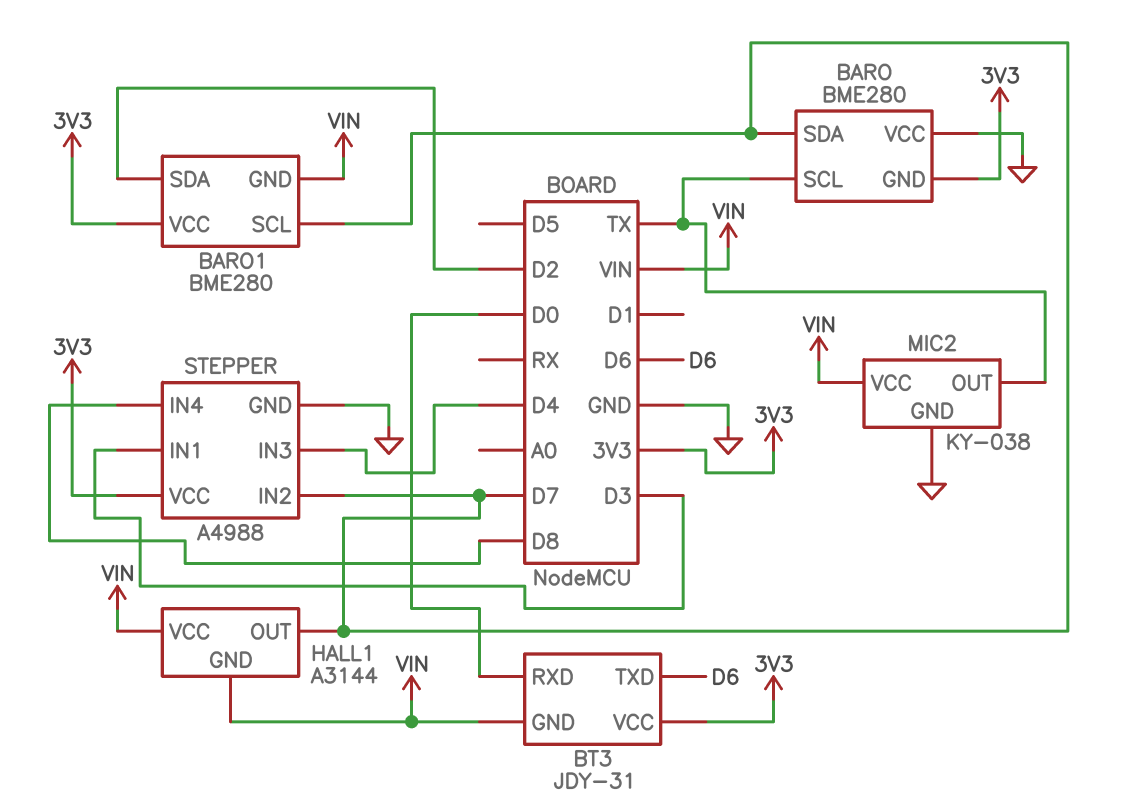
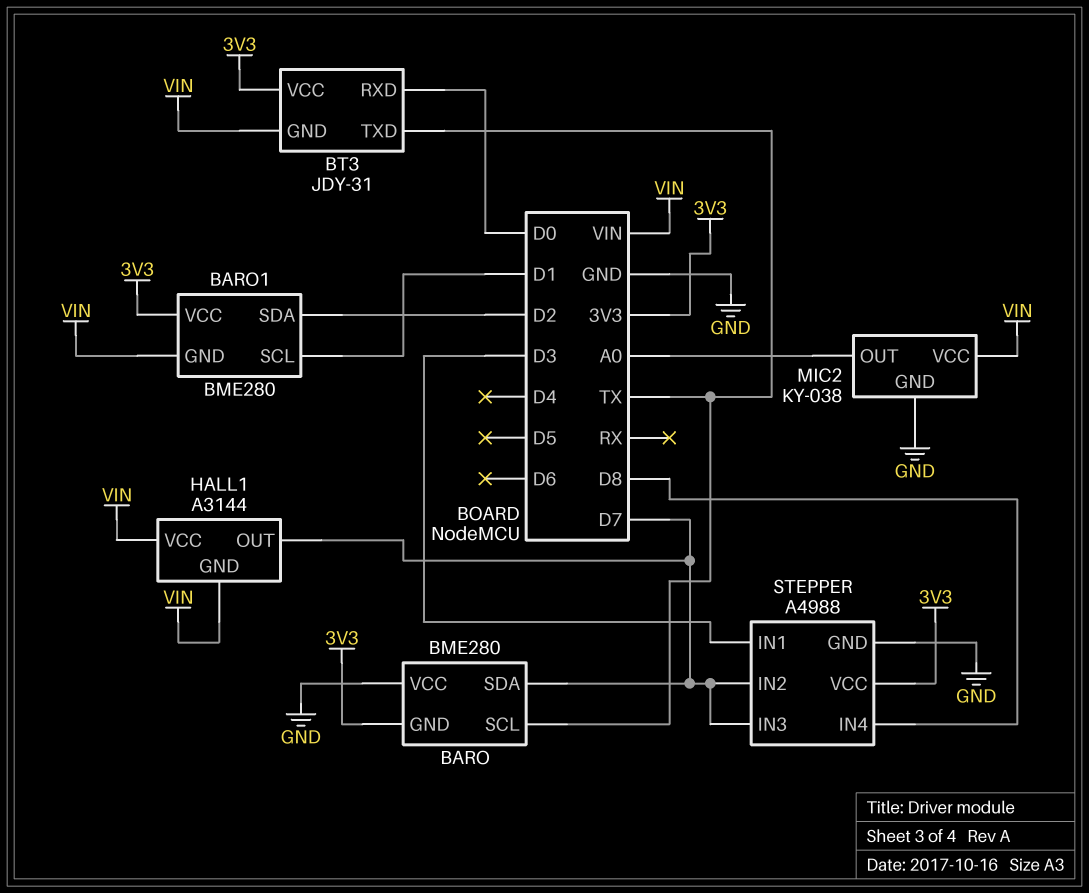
BARO1 pin SCL: D7 -> D1
BT3 pin TXD: D6 -> TX
MIC2 pin OUT: TX -> A0
STEPPER pin IN3: D4 -> D7

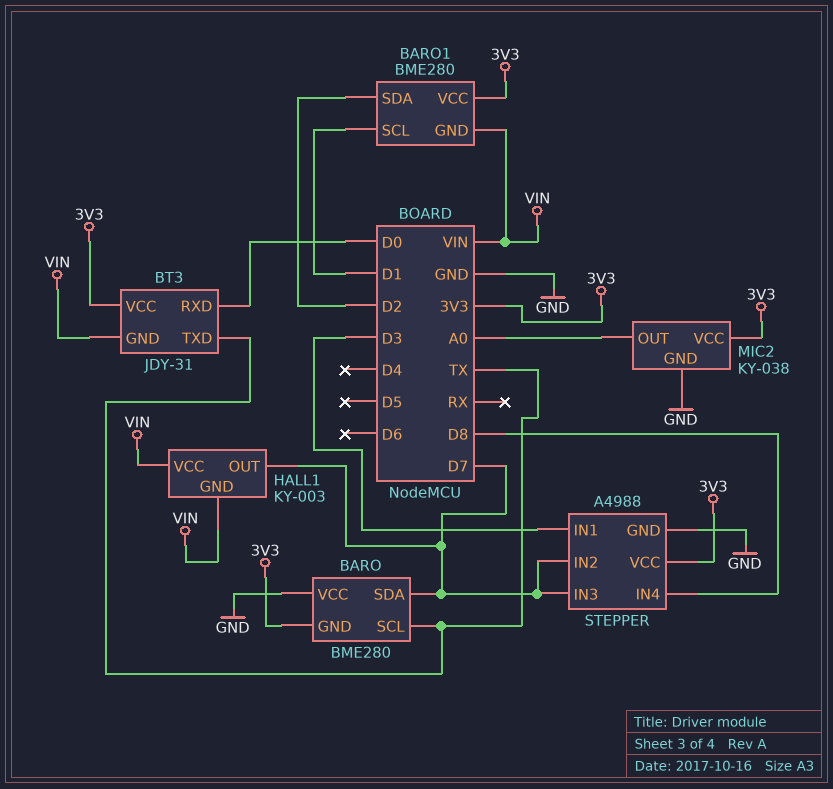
HALL1: A3144 -> KY-003
MIC2 pin VCC: VIN -> 3V3

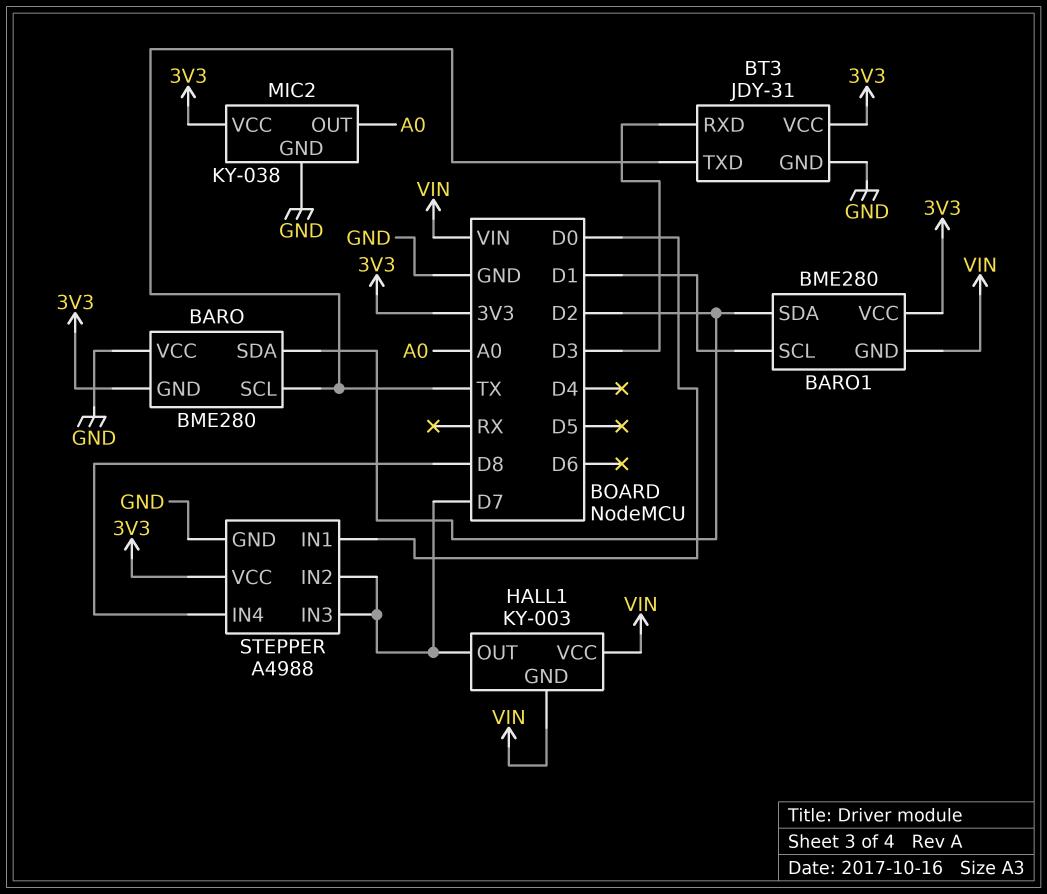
BARO pin SDA: D7 -> D2
BT3 pin GND: VIN -> GND
BT3 pin RXD: D0 -> D3
STEPPER pin IN1: D3 -> D0

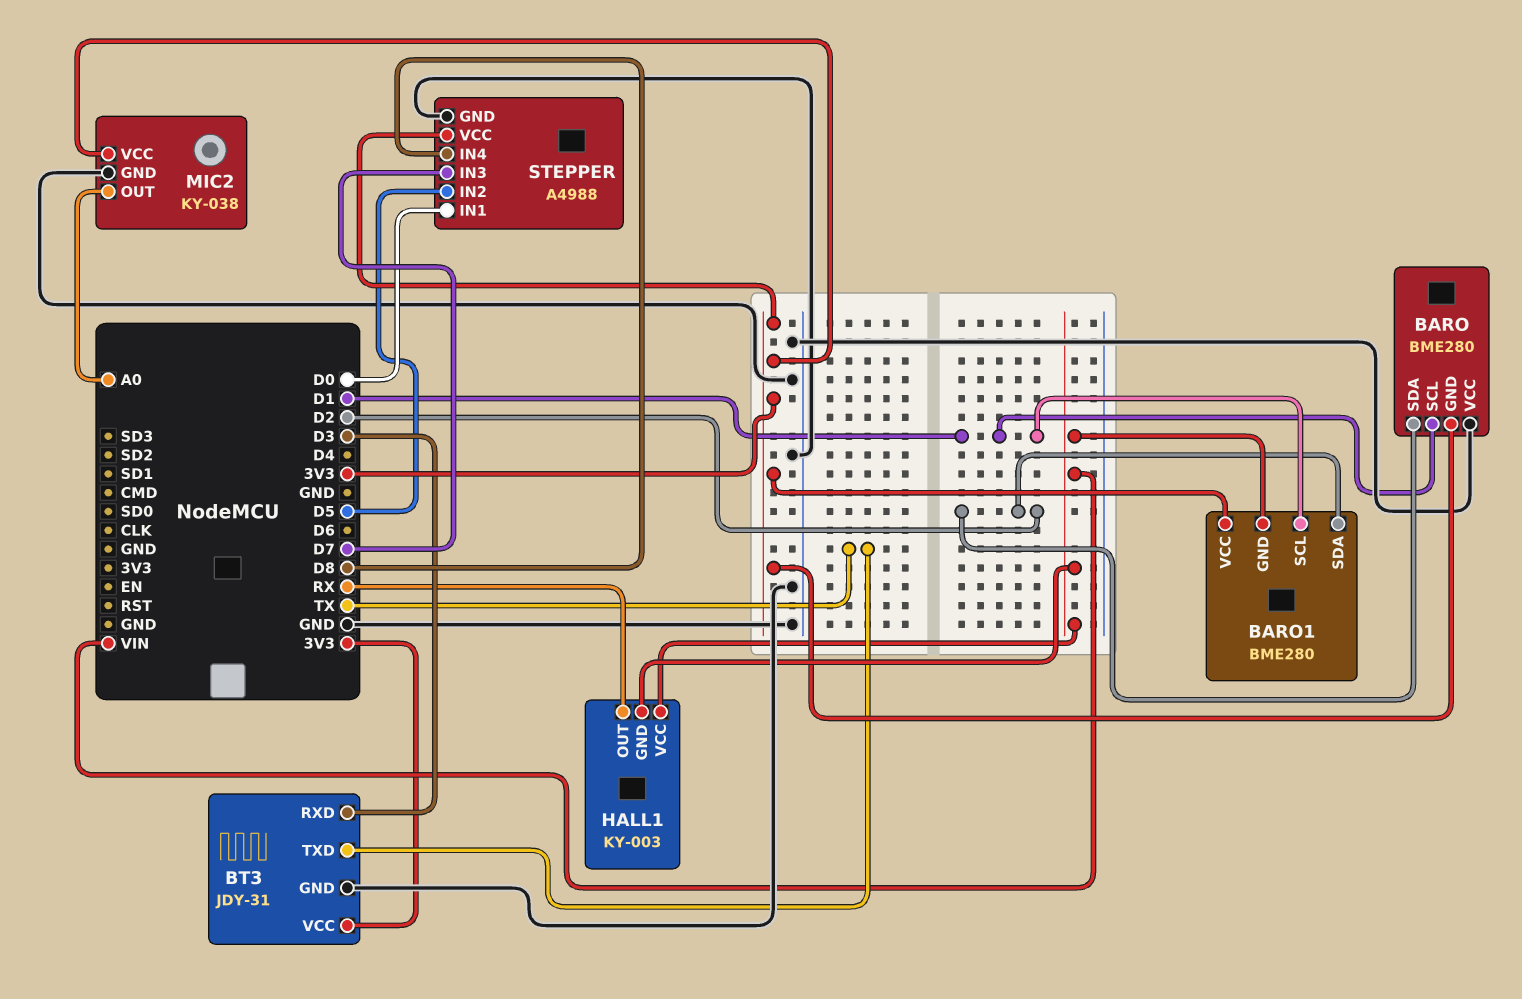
BARO pin SCL: TX -> D1
HALL1 pin OUT: D7 -> RX
STEPPER pin IN2: D7 -> D5

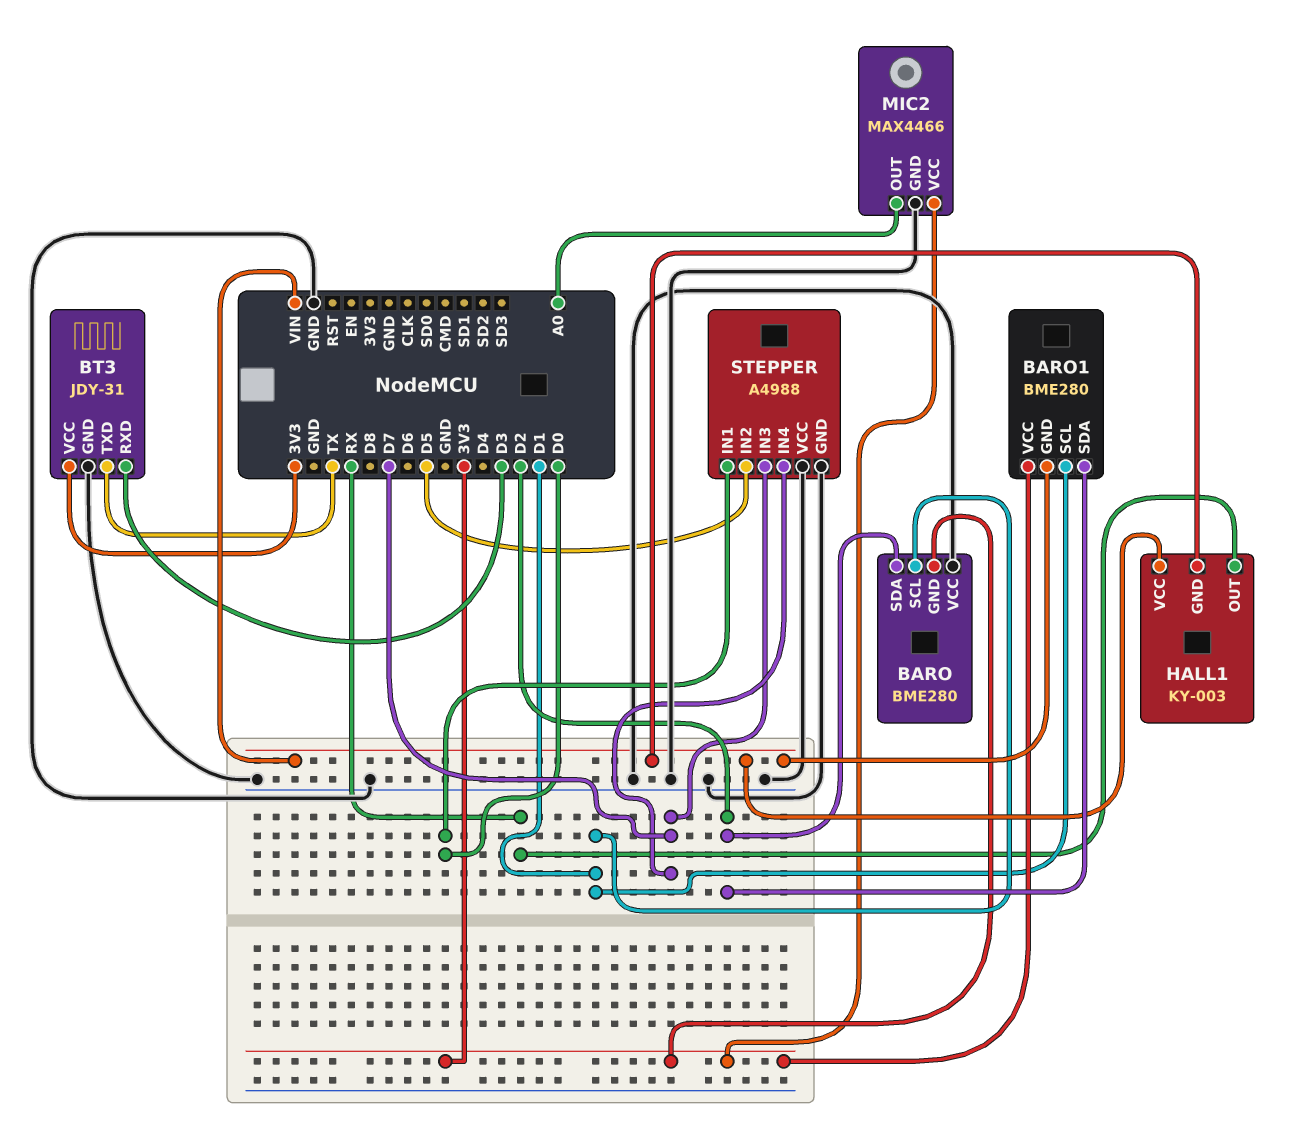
MIC2: KY-038 -> MAX4466
STEPPER pin IN4: D8 -> D7
STEPPER pin VCC: 3V3 -> GND

